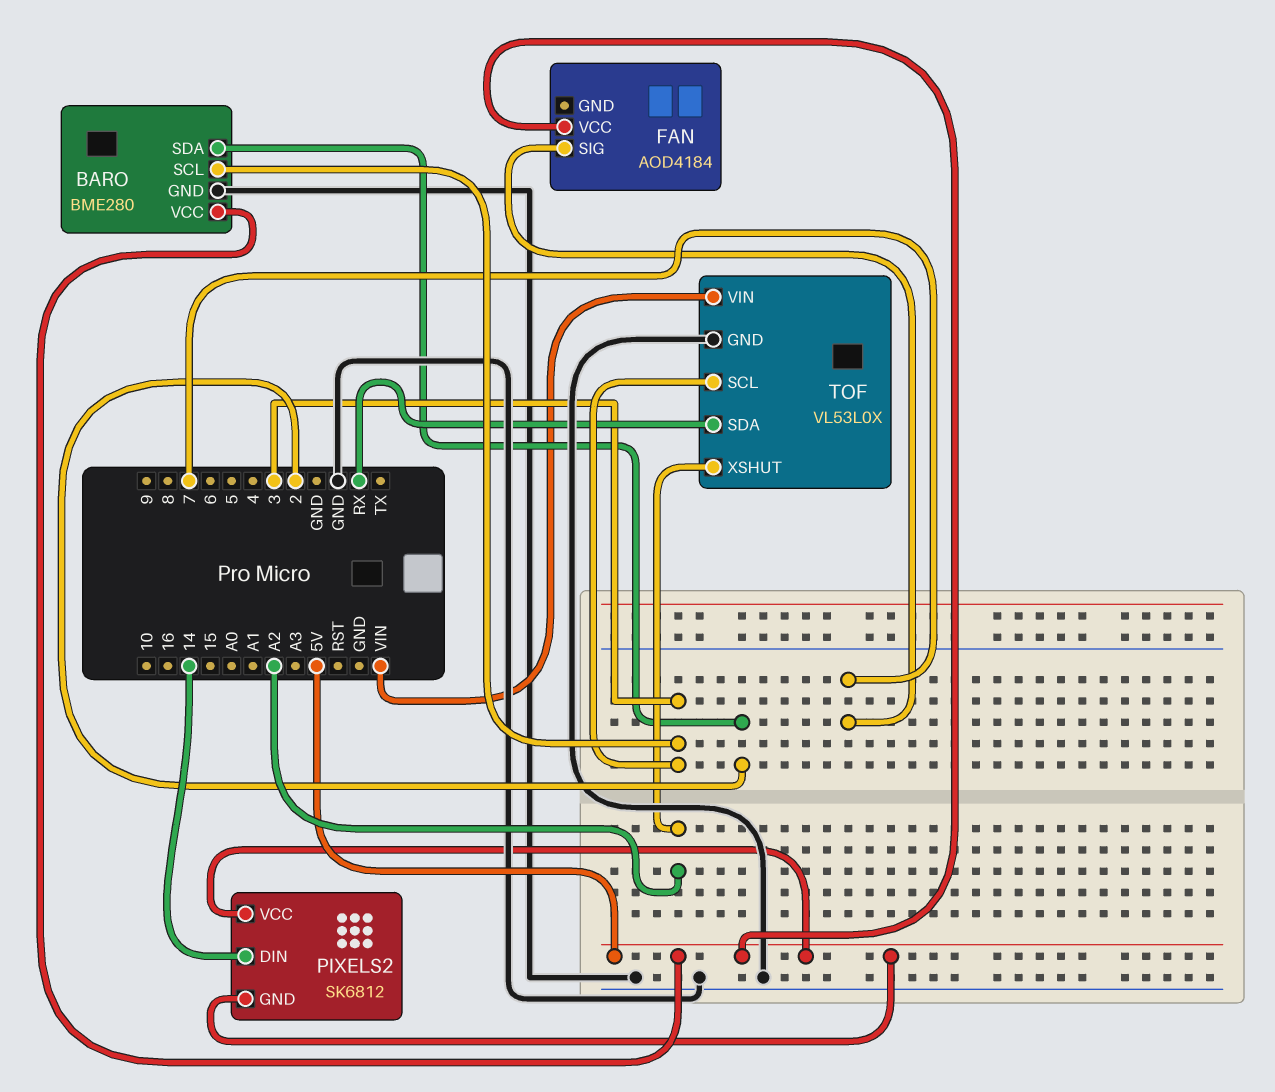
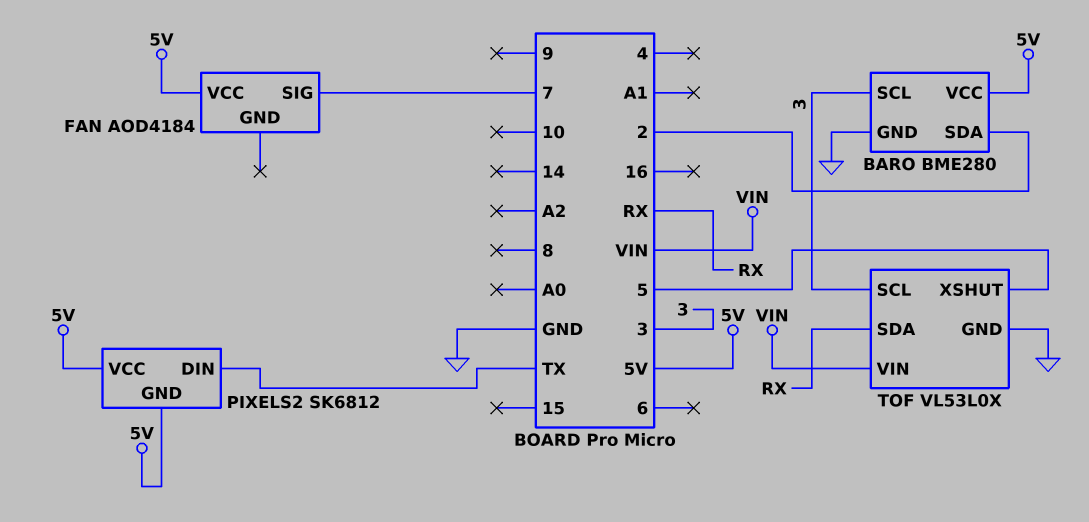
PIXELS2 pin DIN: 14 -> TX
TOF pin XSHUT: A2 -> 5

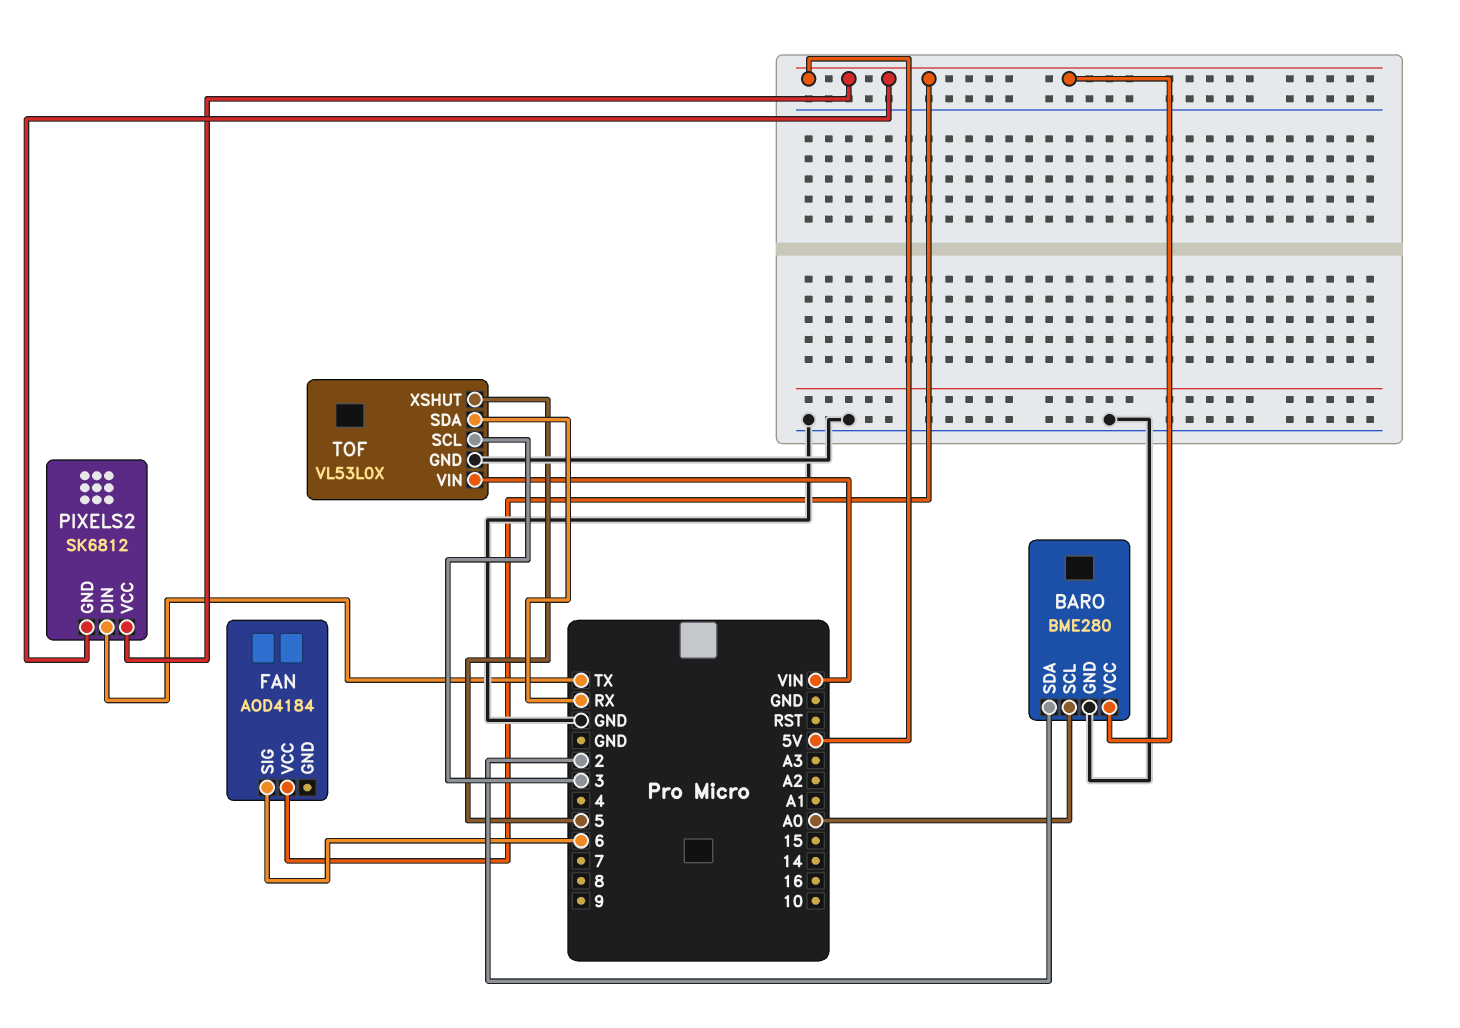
BARO pin SCL: 3 -> A0
FAN pin SIG: 7 -> 6

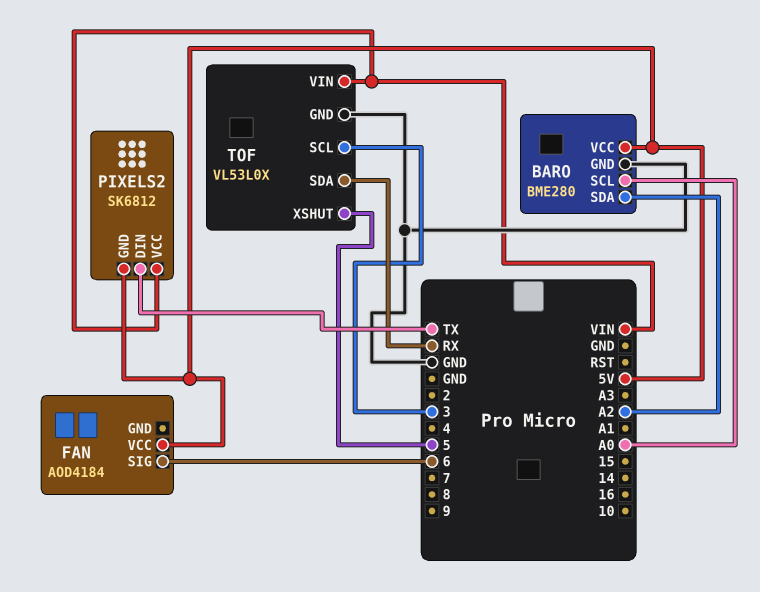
BARO pin SDA: 2 -> A2
PIXELS2 pin VCC: 5V -> VIN

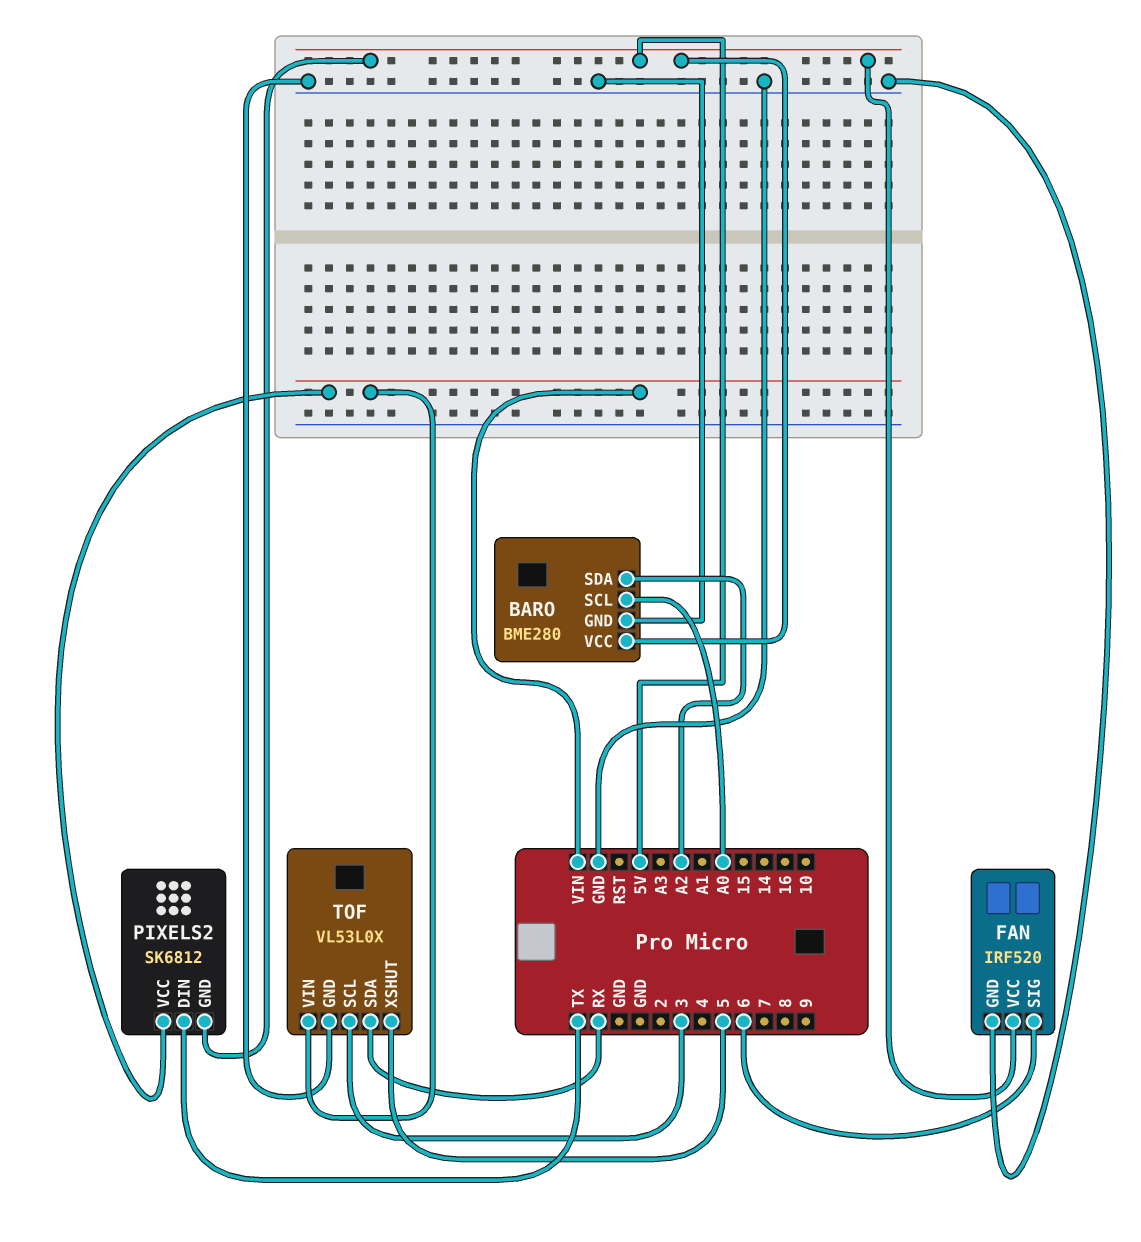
FAN: AOD4184 -> IRF520
FAN pin GND: none -> GND

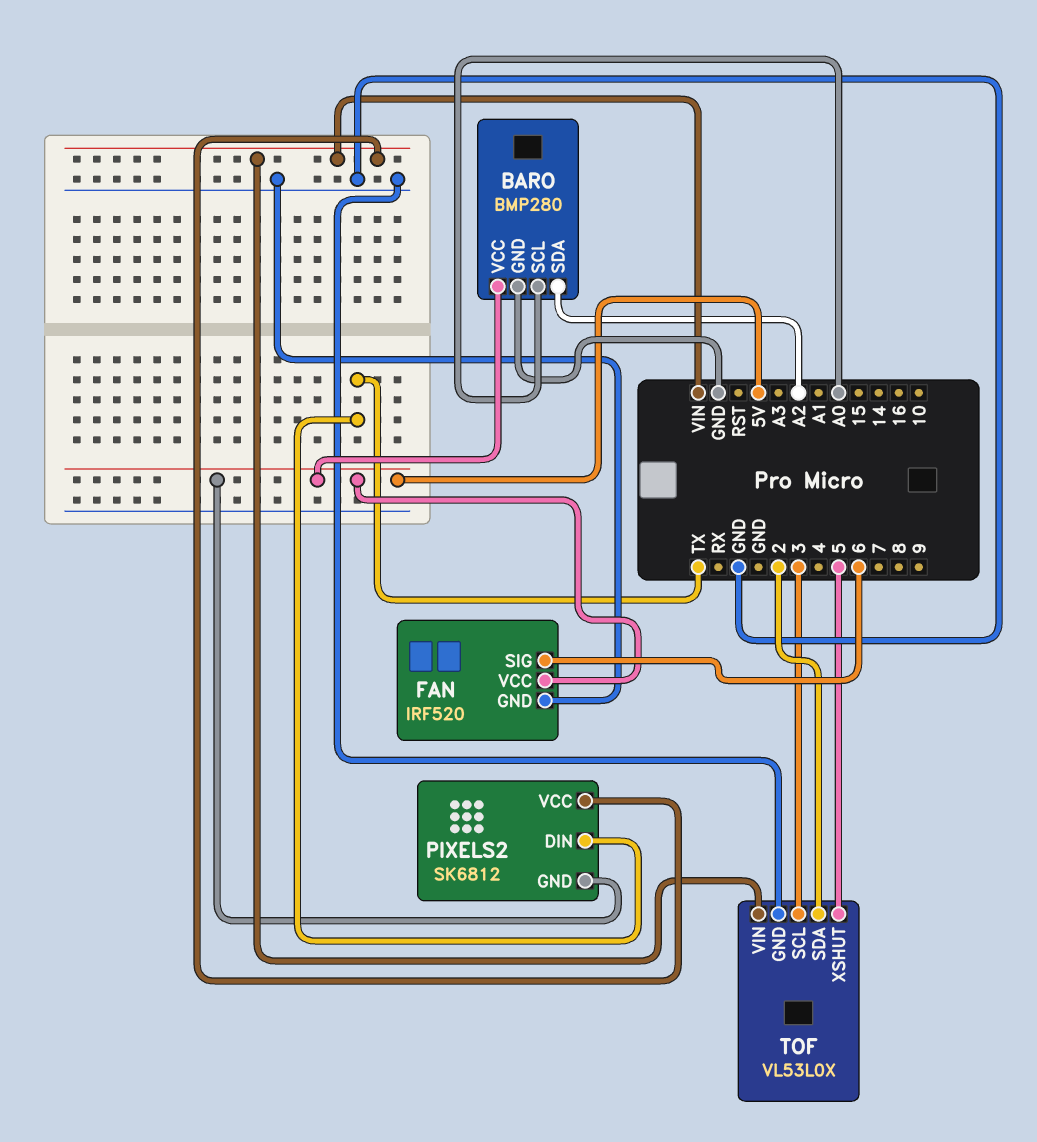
BARO: BME280 -> BMP280
TOF pin SDA: RX -> 2

